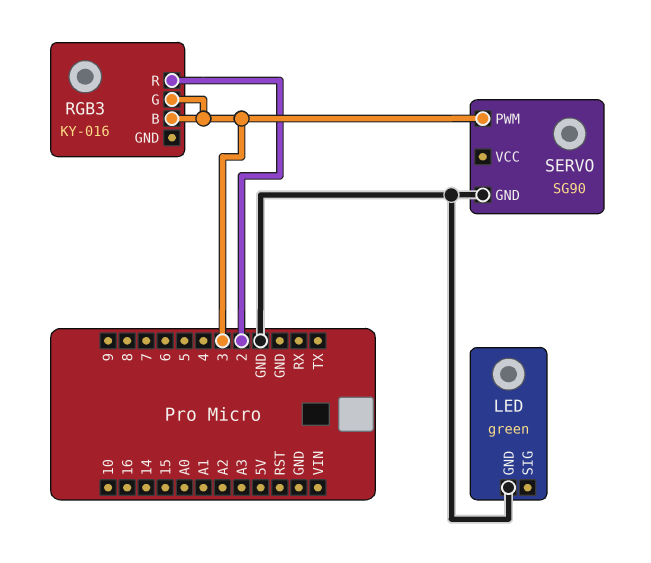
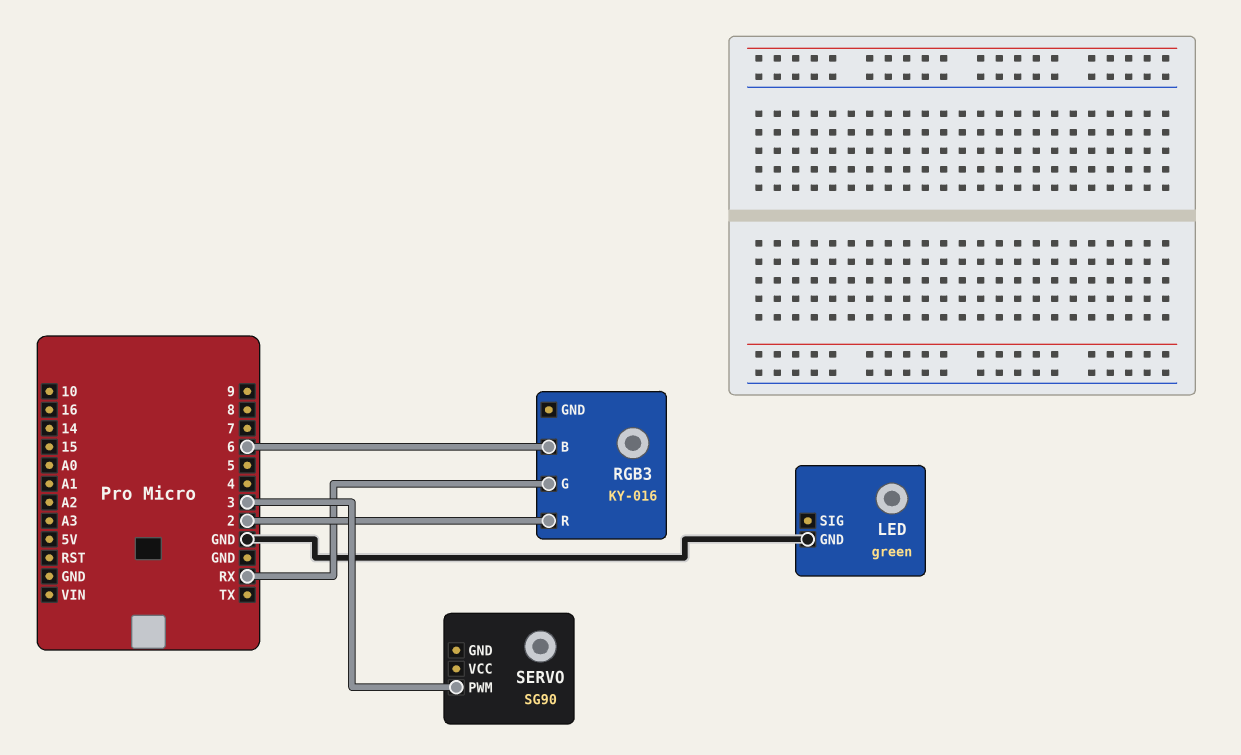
RGB3 pin B: 3 -> 6
RGB3 pin G: 3 -> RX
SERVO pin GND: GND -> none

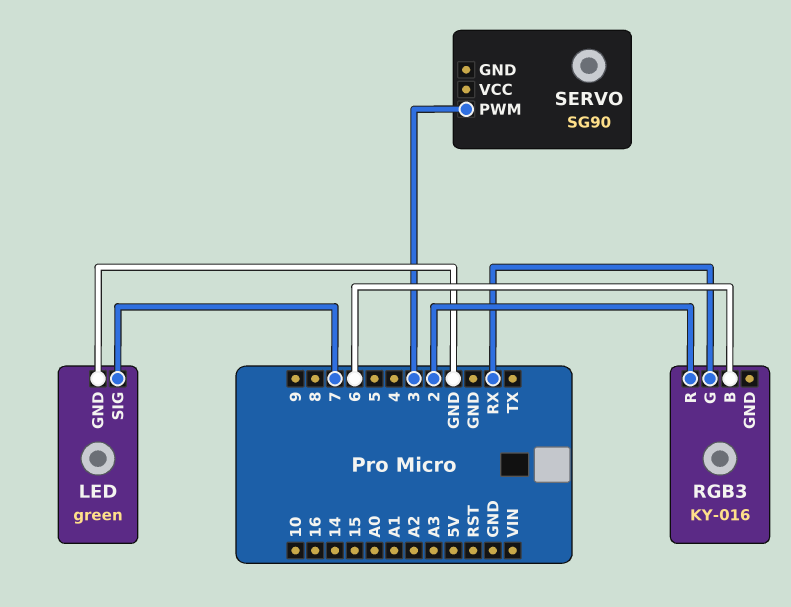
LED pin SIG: none -> 7

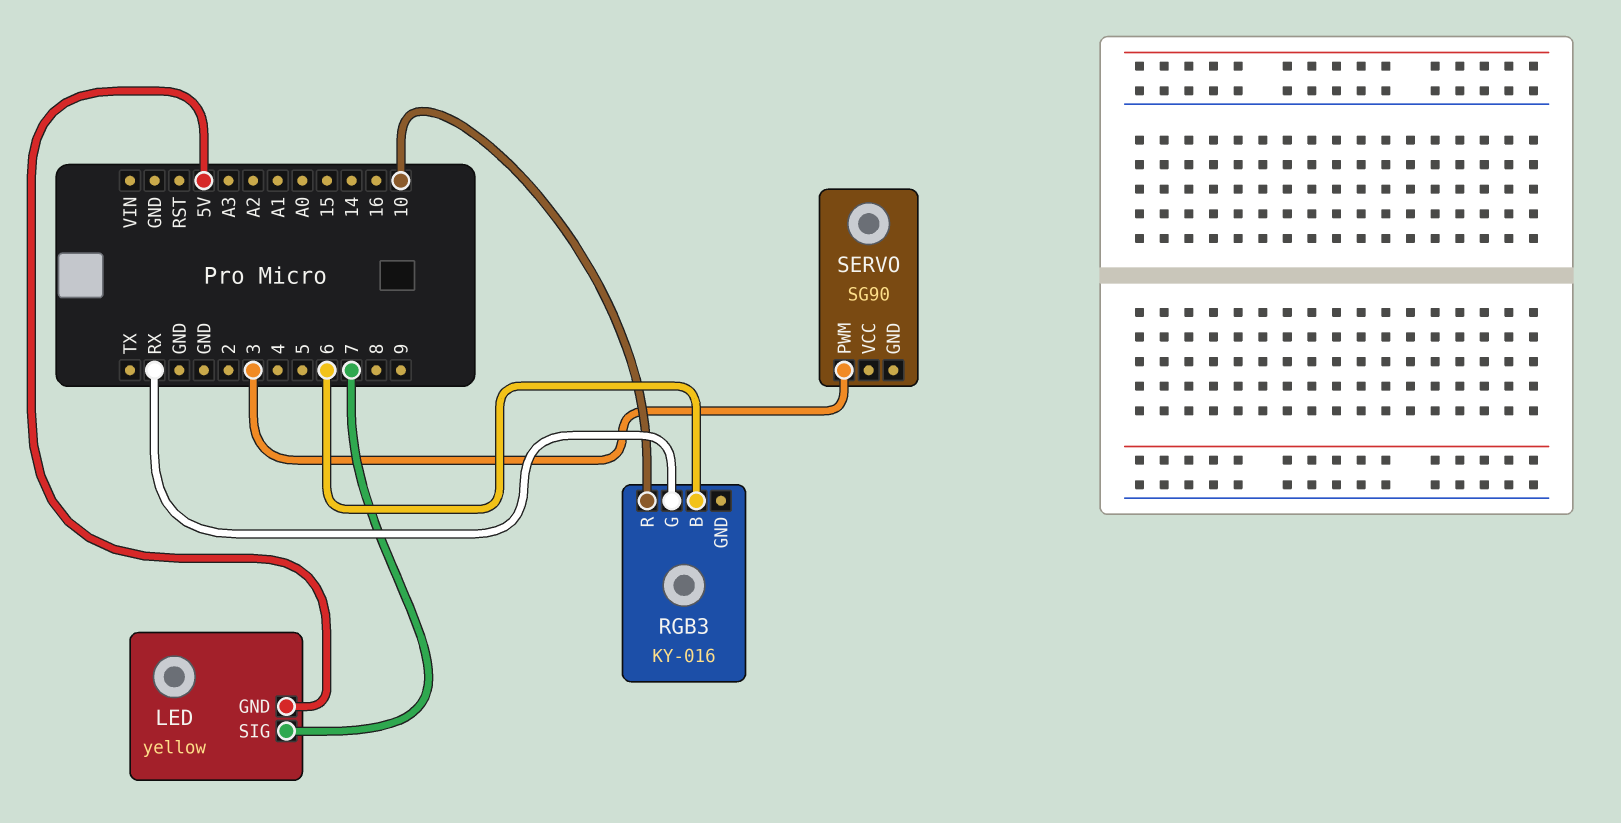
LED: green -> yellow
LED pin GND: GND -> 5V
RGB3 pin R: 2 -> 10

